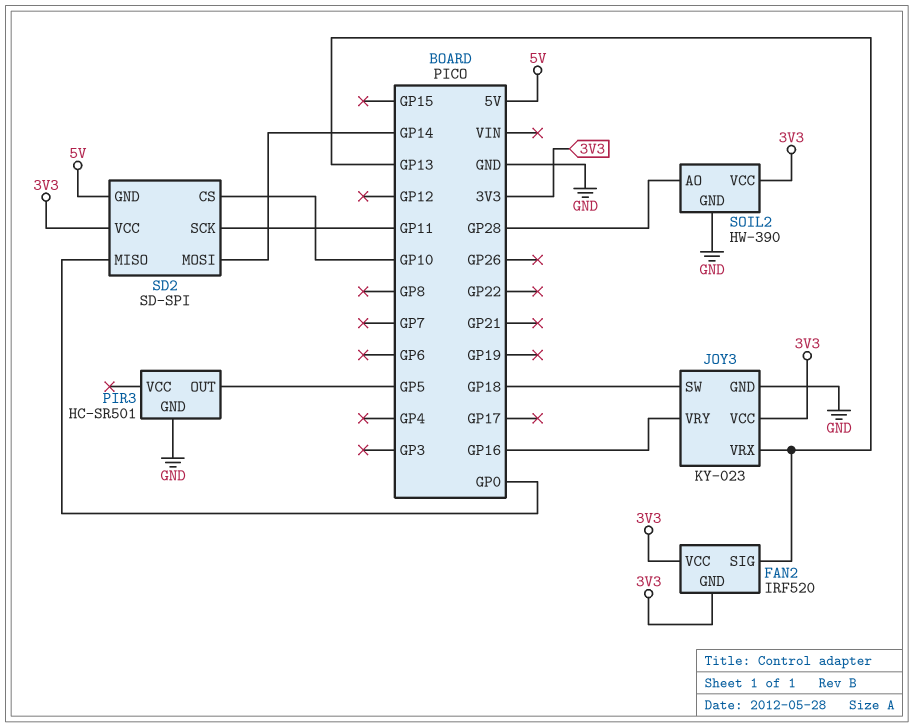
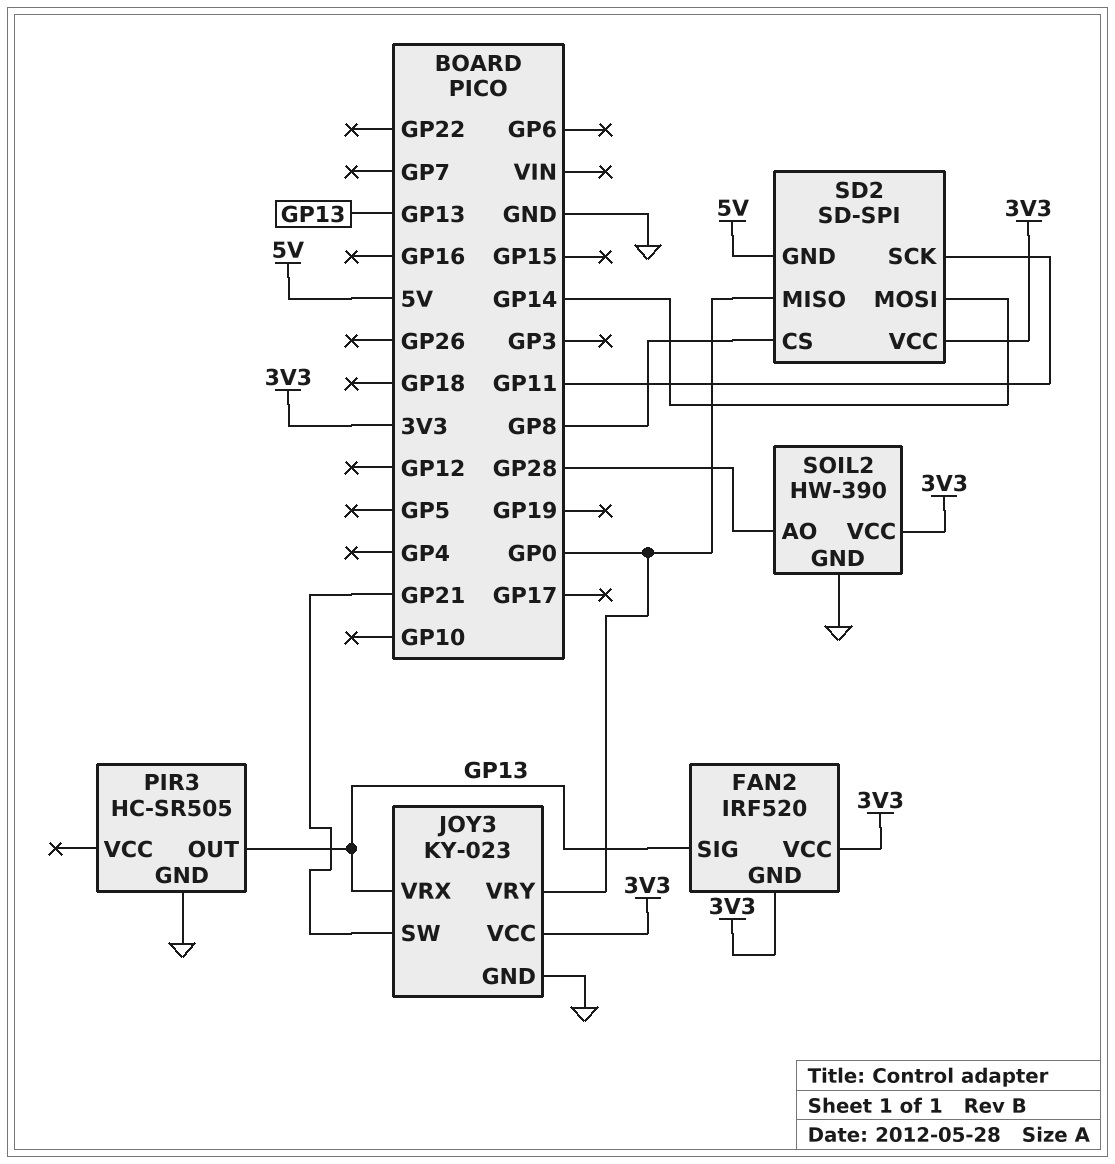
JOY3 pin SW: GP18 -> GP21
JOY3 pin VRY: GP16 -> GP0
PIR3: HC-SR501 -> HC-SR505
PIR3 pin OUT: GP5 -> GP13
SD2 pin CS: GP10 -> GP8

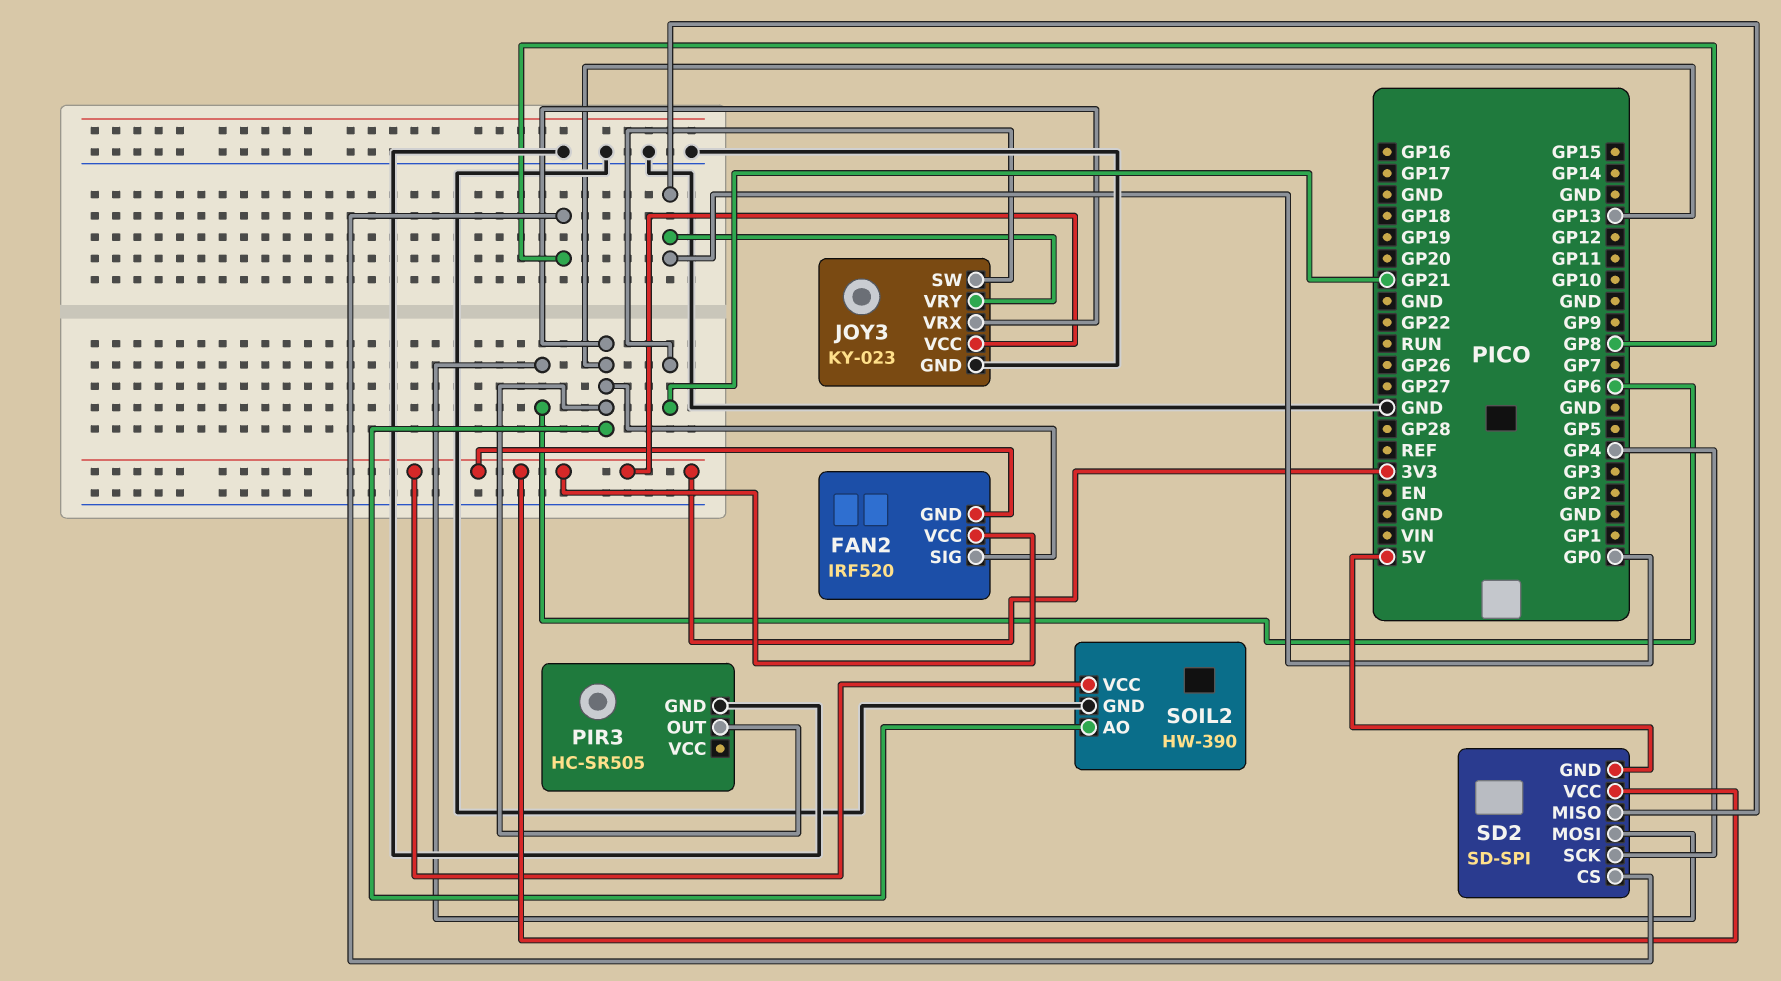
SD2 pin MOSI: GP14 -> GP6
SD2 pin SCK: GP11 -> GP4
SOIL2 pin AO: GP28 -> GP13

